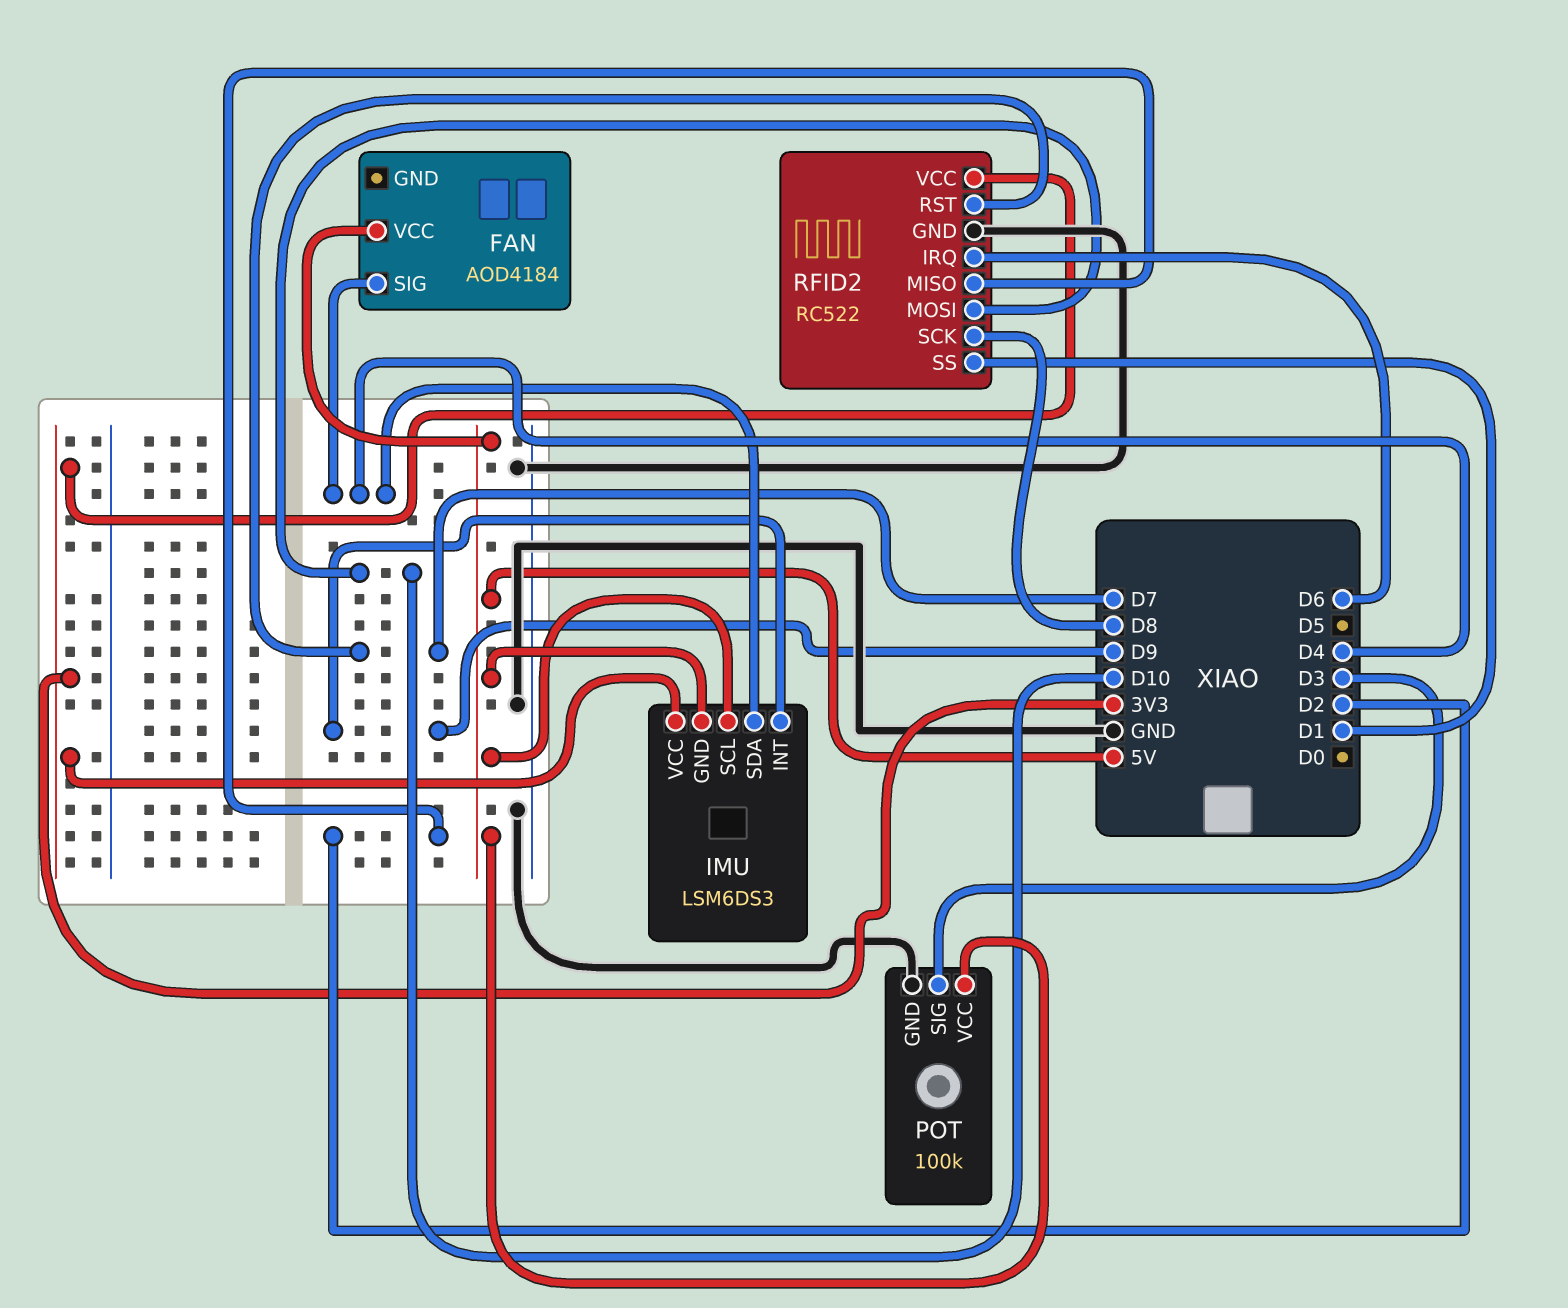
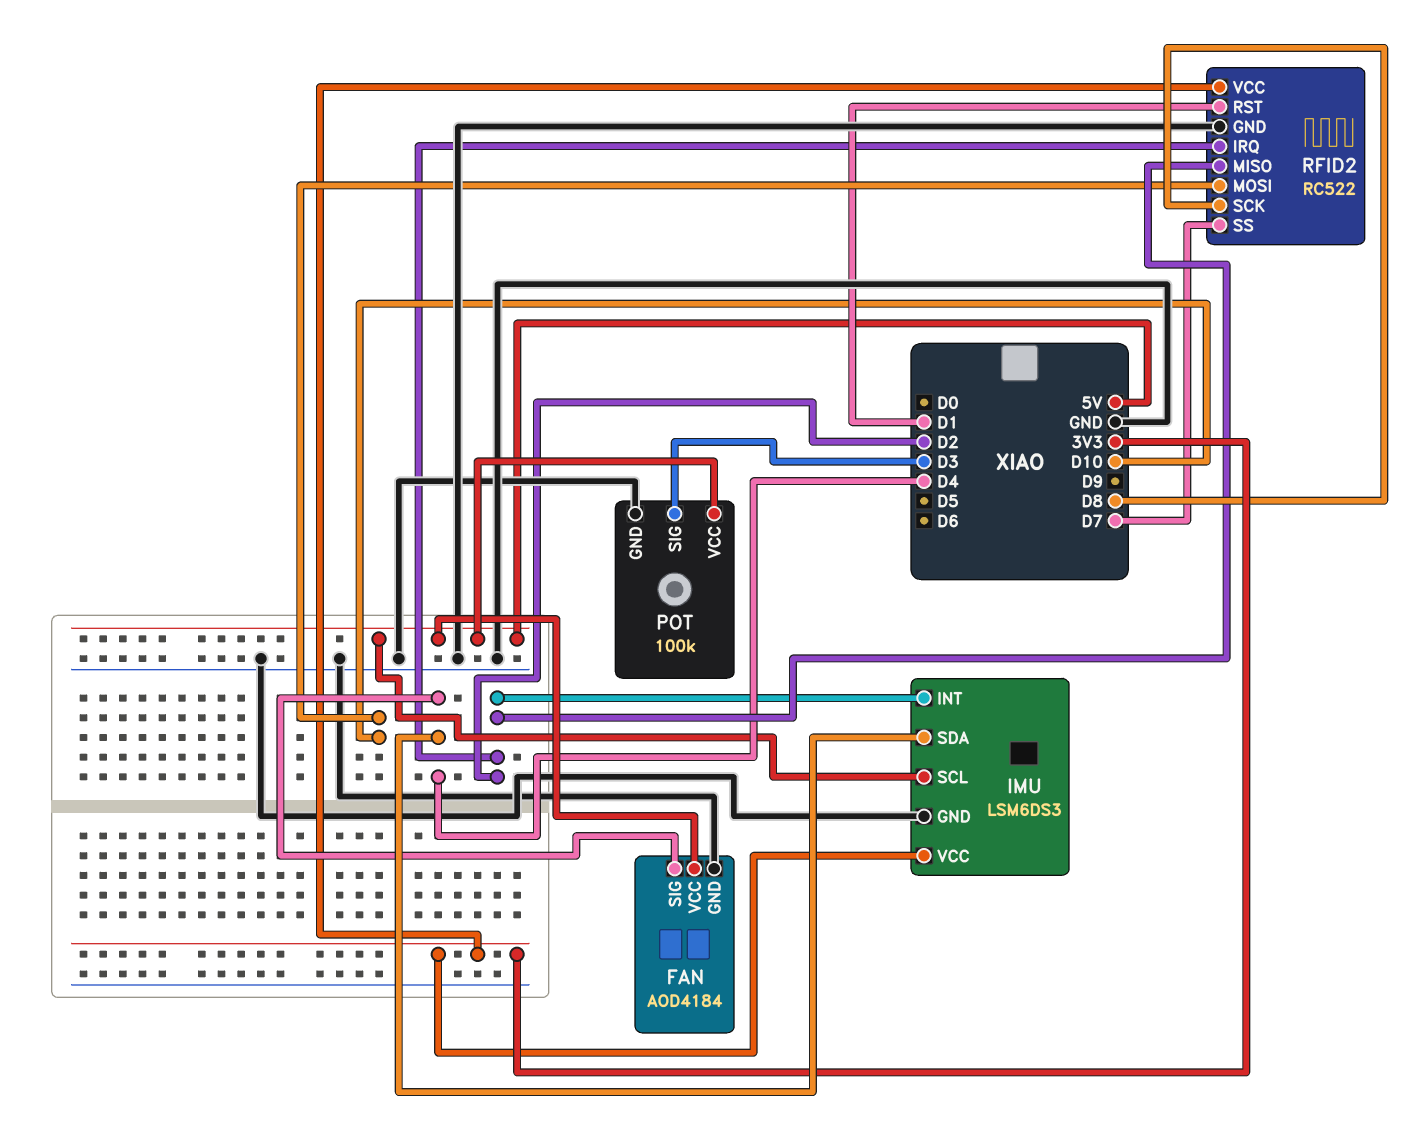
FAN pin GND: none -> GND
IMU pin GND: 5V -> GND
IMU pin INT: D9 -> D2
RFID2 pin IRQ: D6 -> D2
RFID2 pin RST: D7 -> D1
RFID2 pin SS: D1 -> D7

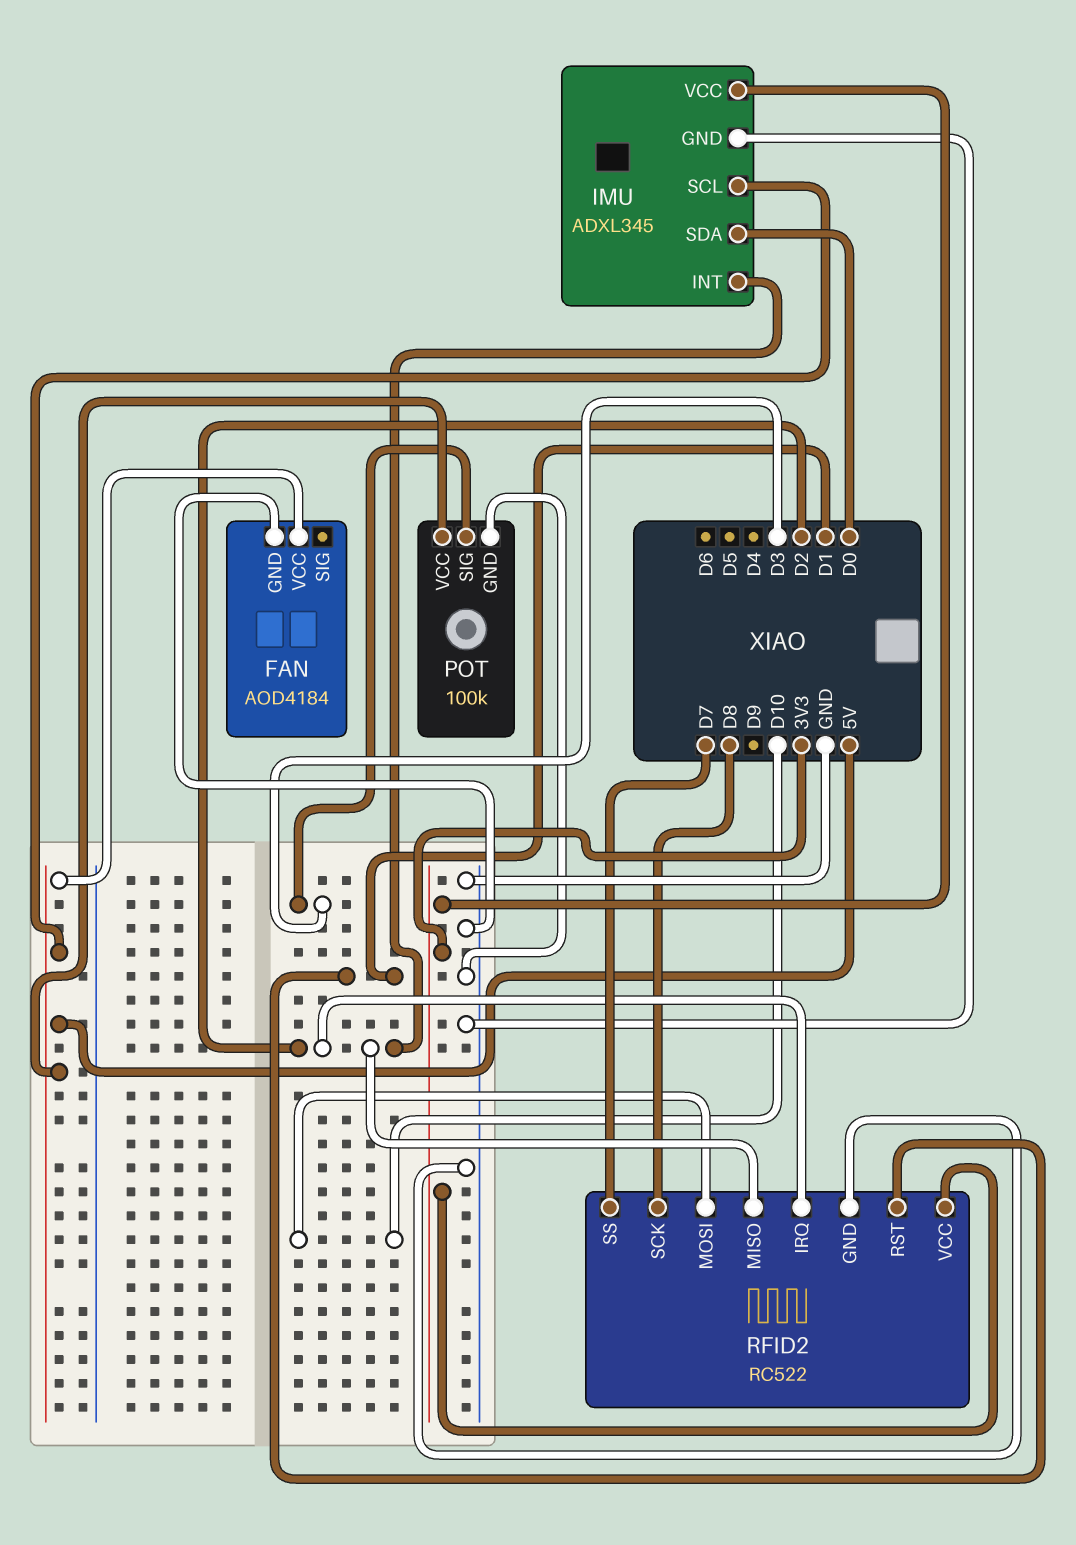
FAN pin SIG: D4 -> none
IMU: LSM6DS3 -> ADXL345
IMU pin SDA: D4 -> D0

